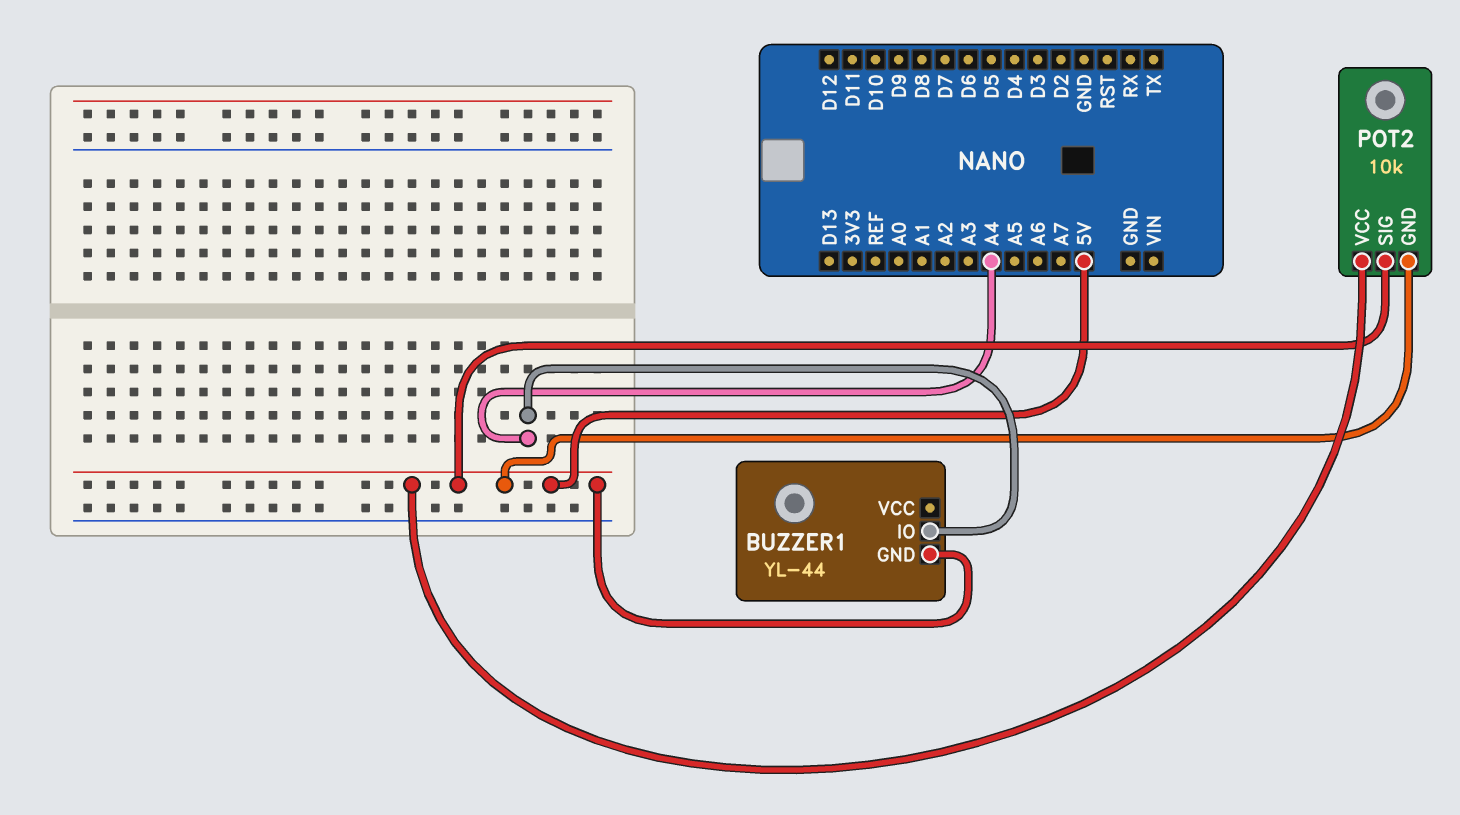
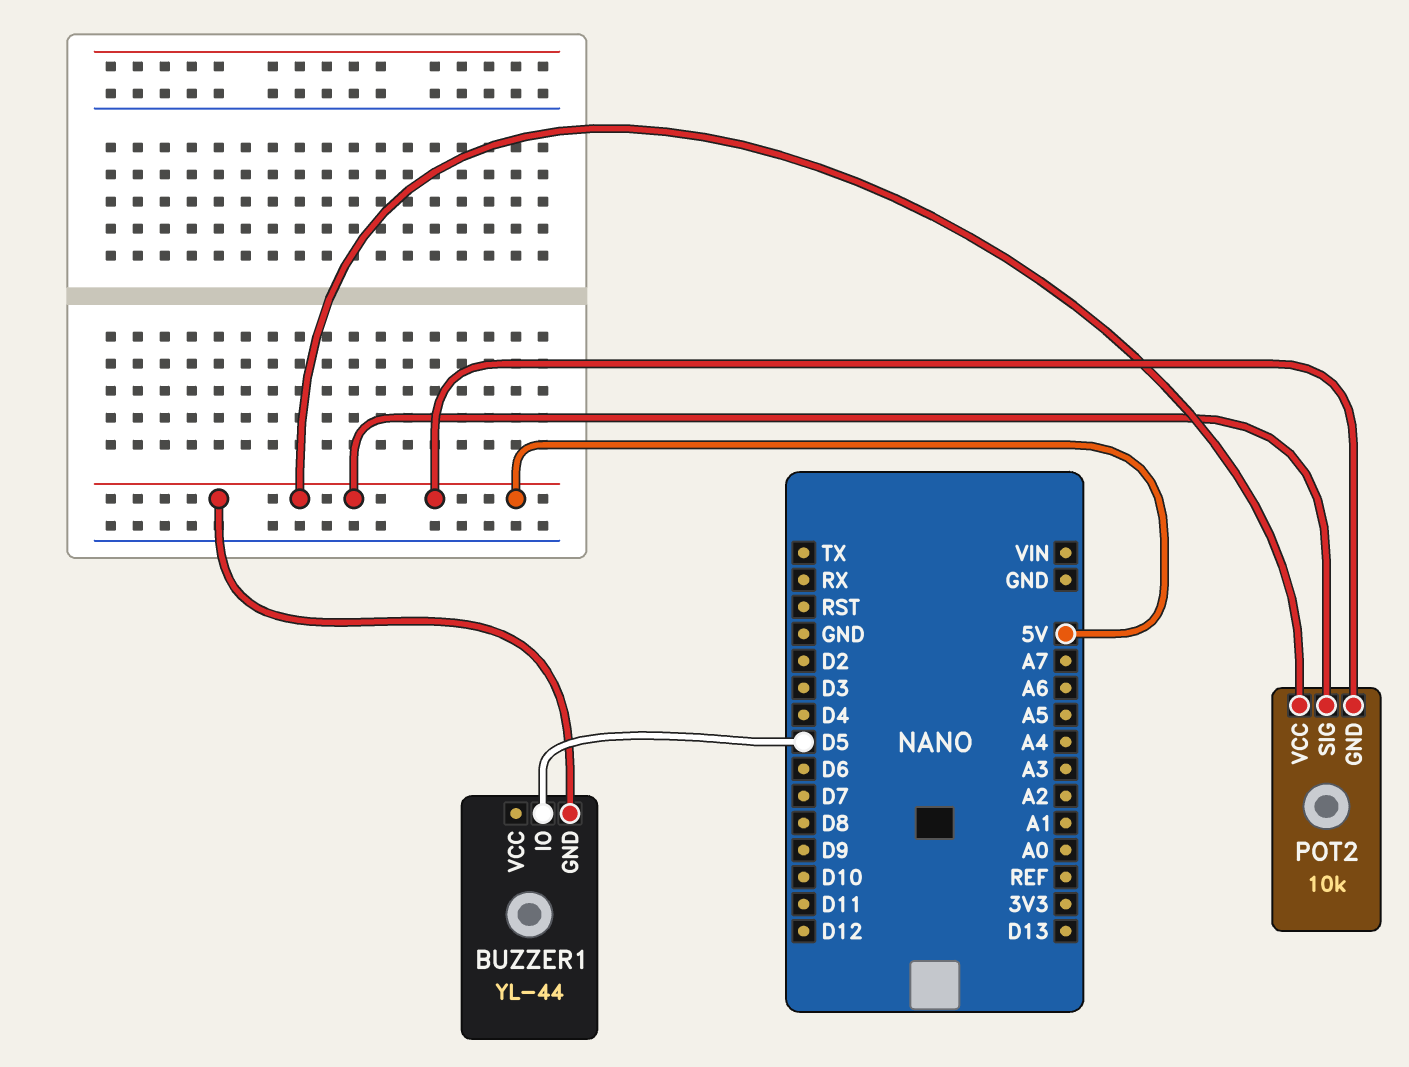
BUZZER1 pin IO: A4 -> D5

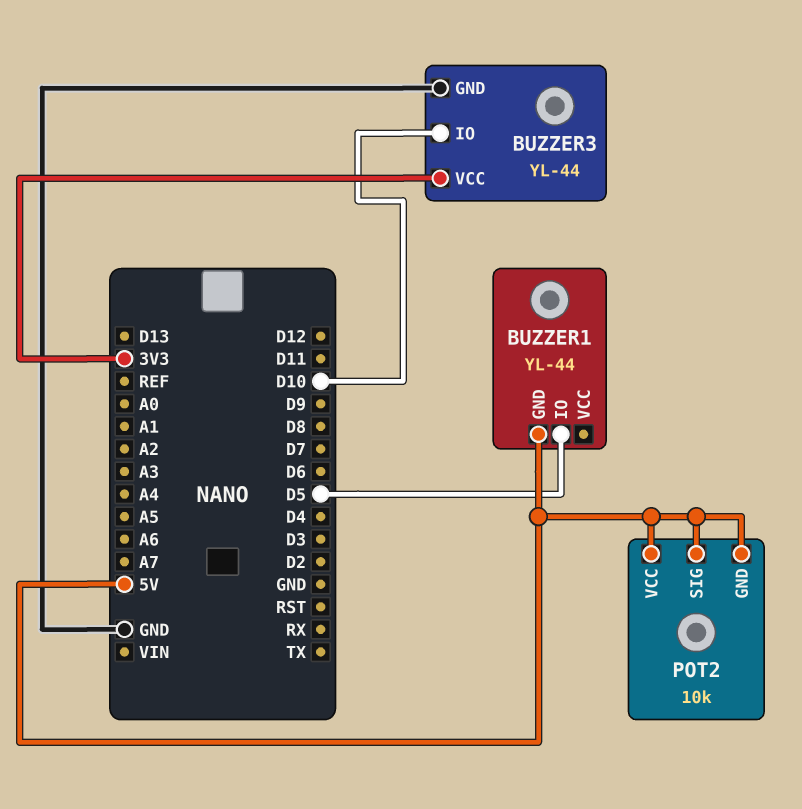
BUZZER3: none -> YL-44
BUZZER3 pin GND: none -> GND
BUZZER3 pin IO: none -> D10
BUZZER3 pin VCC: none -> 3V3

